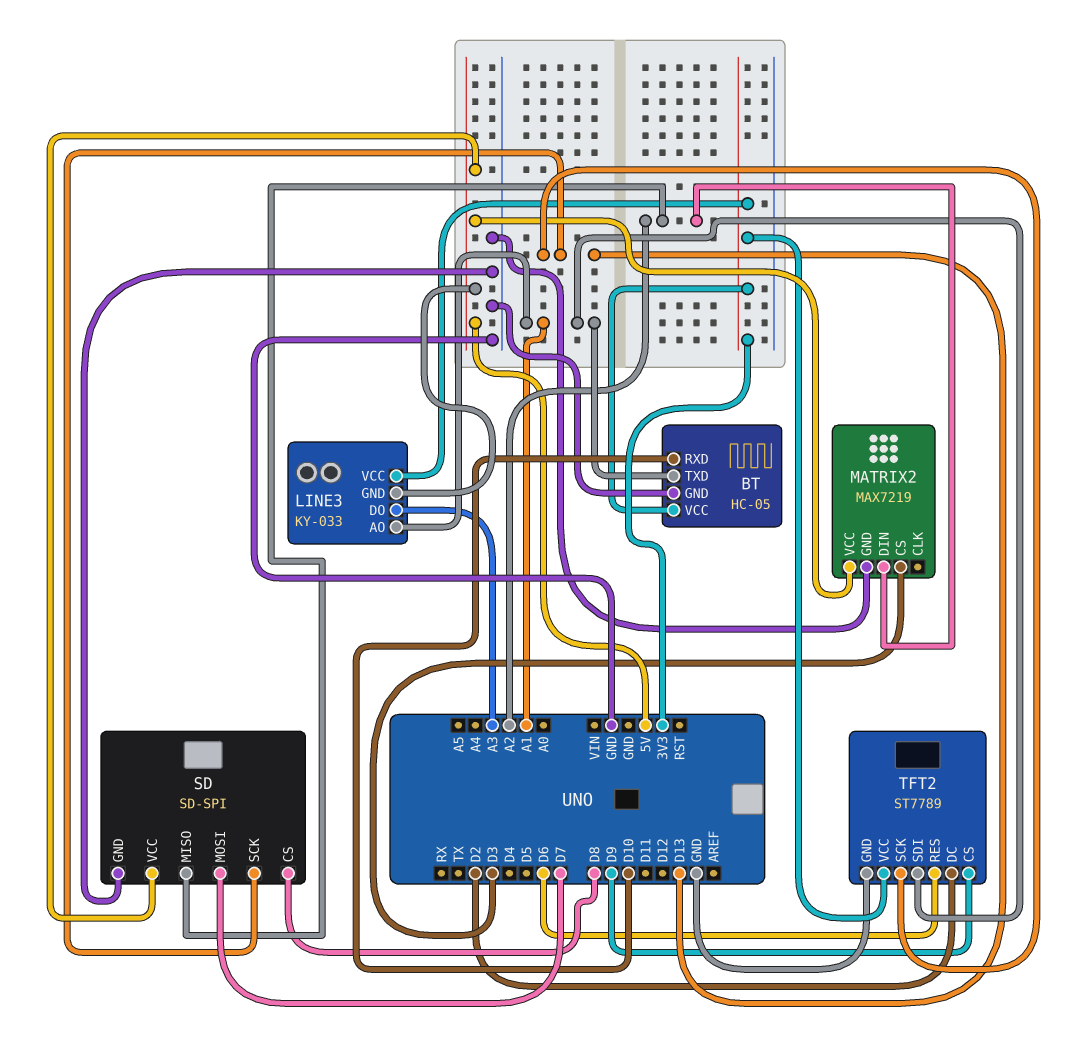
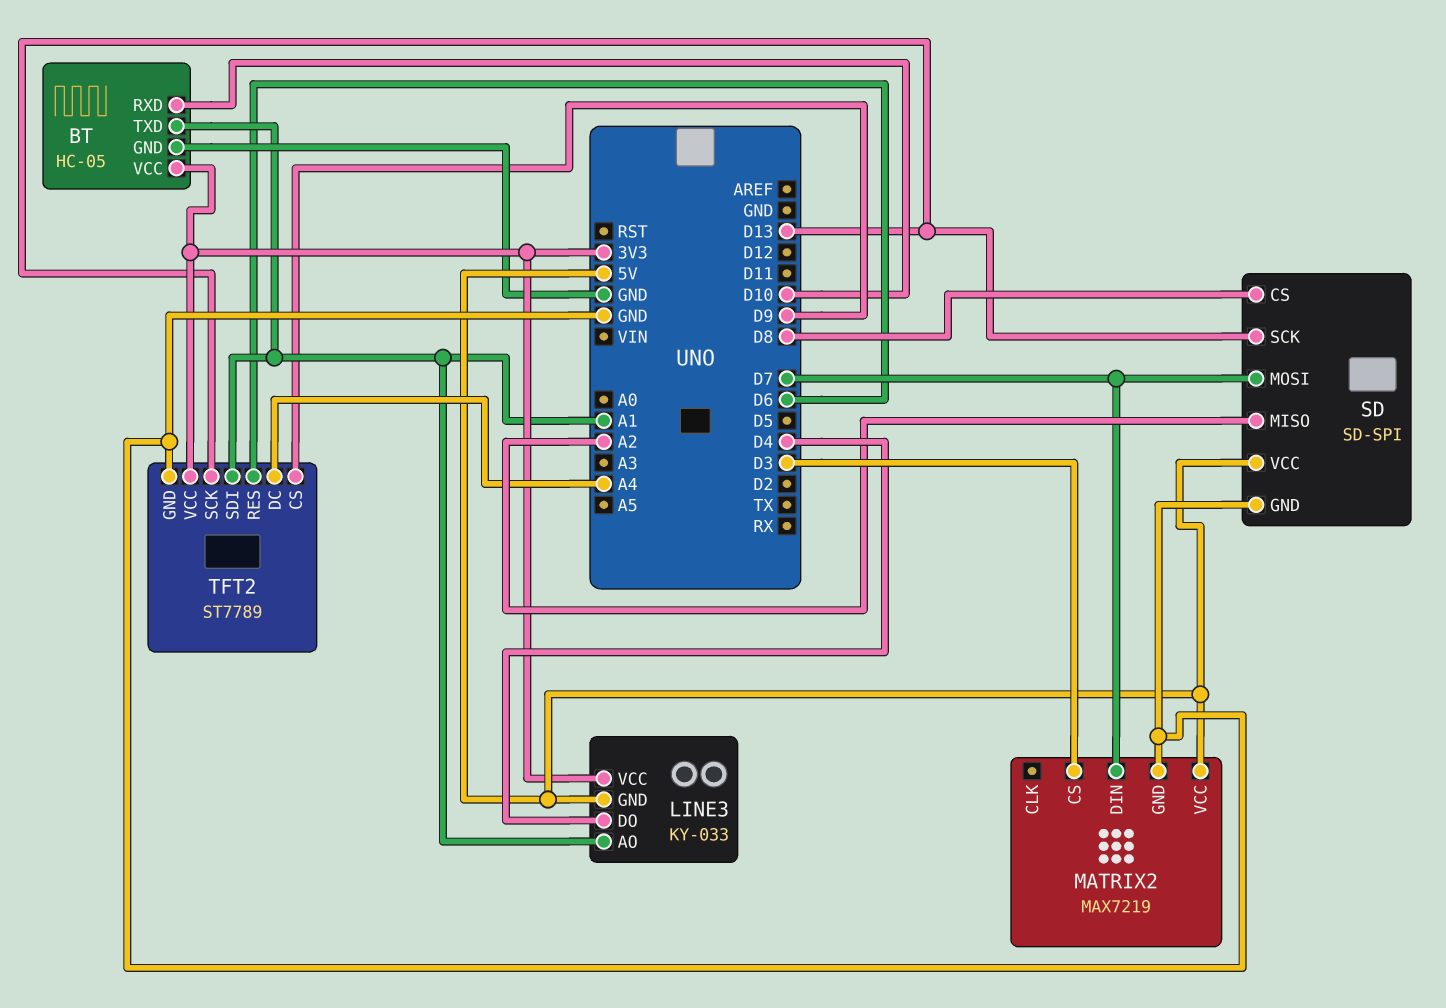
LINE3 pin DO: A3 -> D4
MATRIX2 pin DIN: A2 -> D7
TFT2 pin DC: D2 -> A4

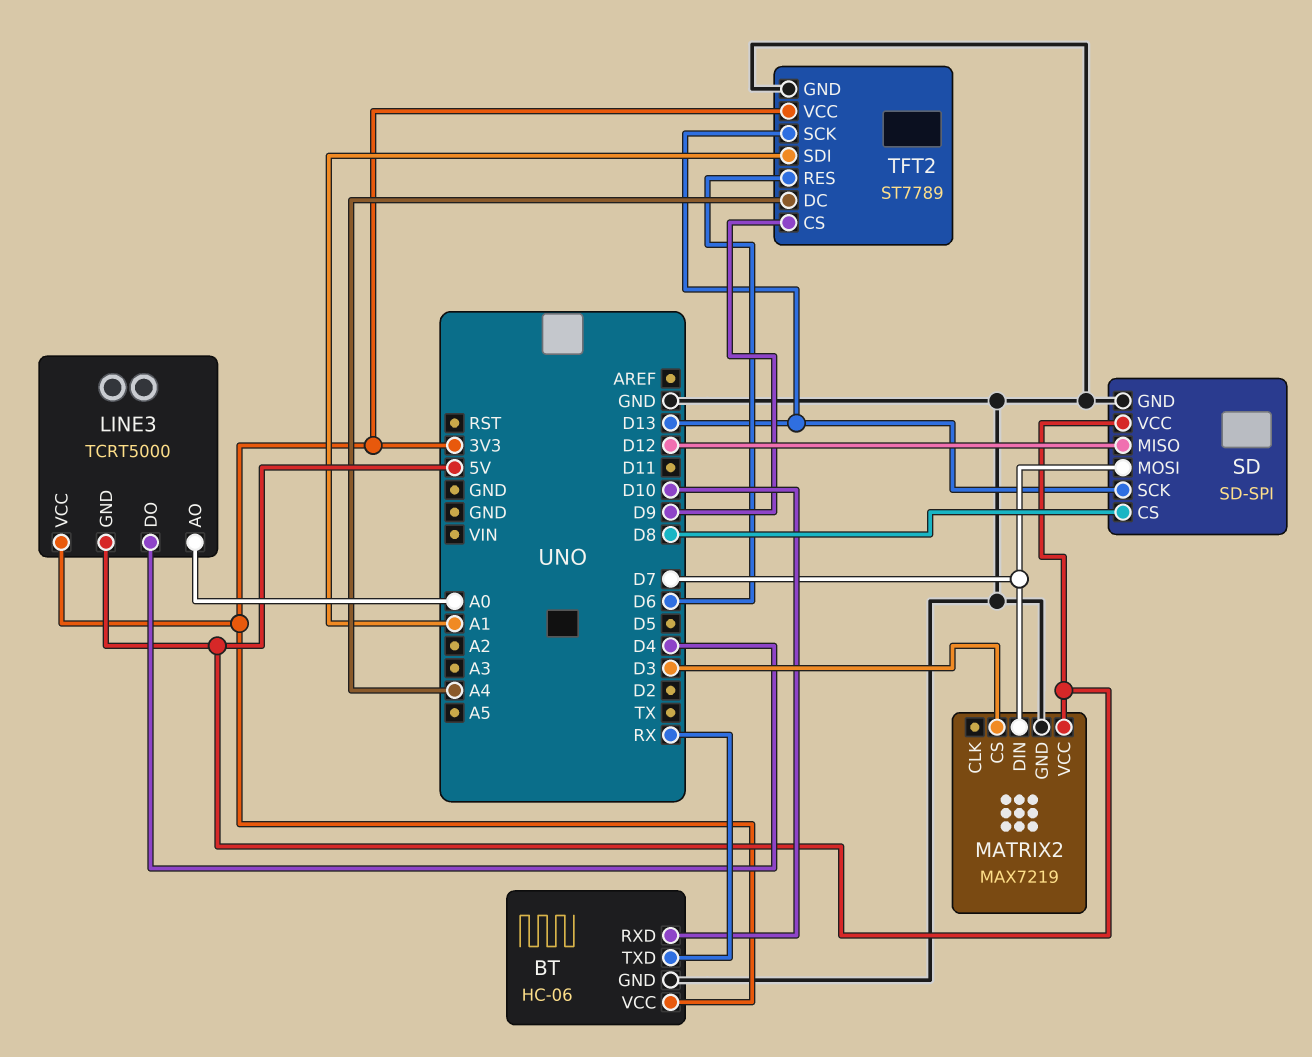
BT: HC-05 -> HC-06
BT pin TXD: A1 -> RX
LINE3: KY-033 -> TCRT5000
LINE3 pin AO: A1 -> A0
SD pin MISO: A2 -> D12

